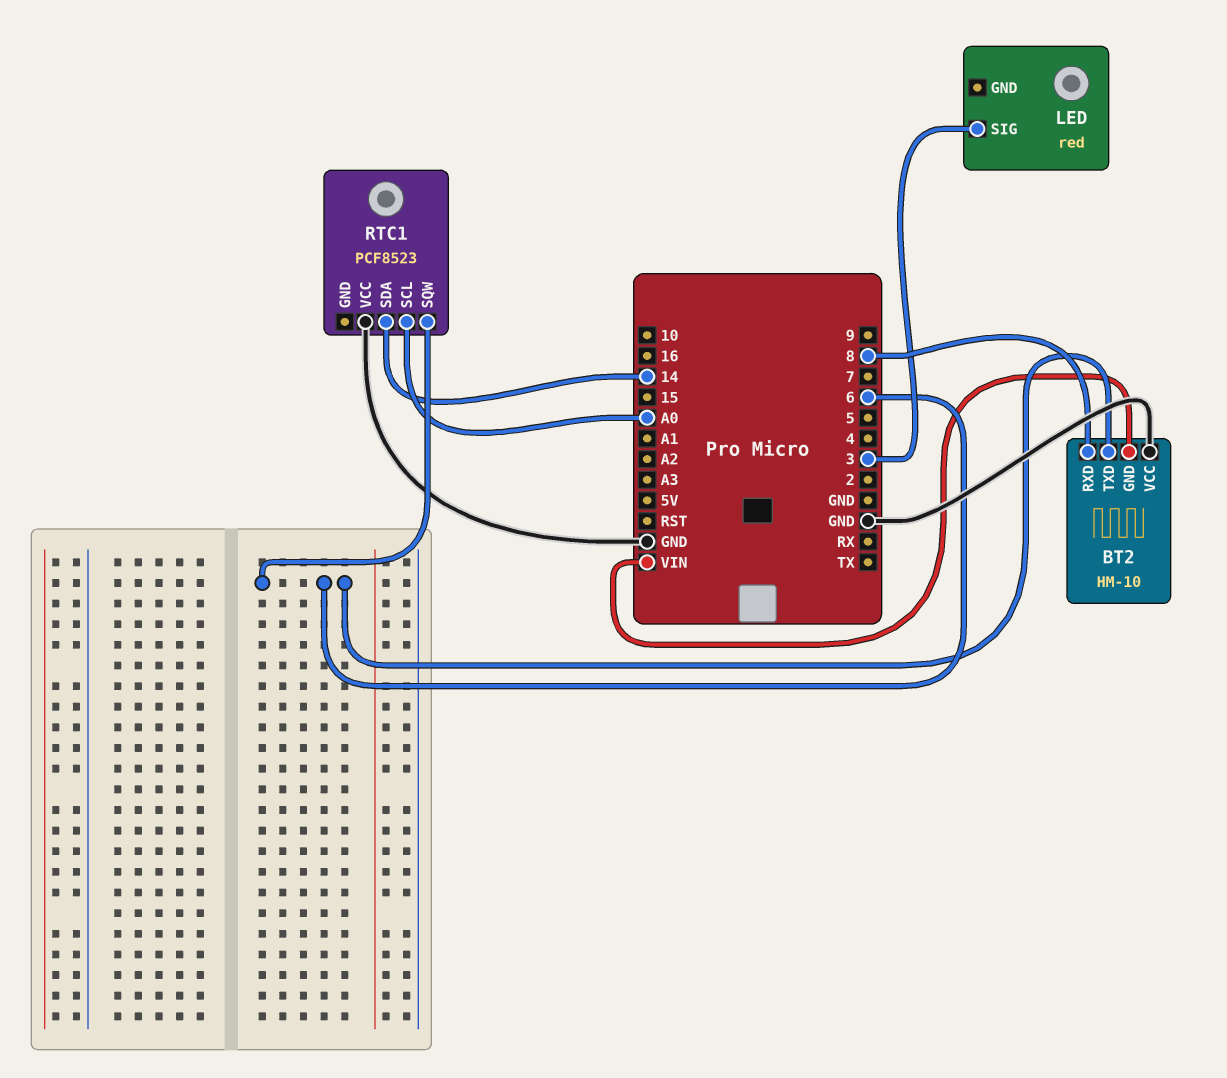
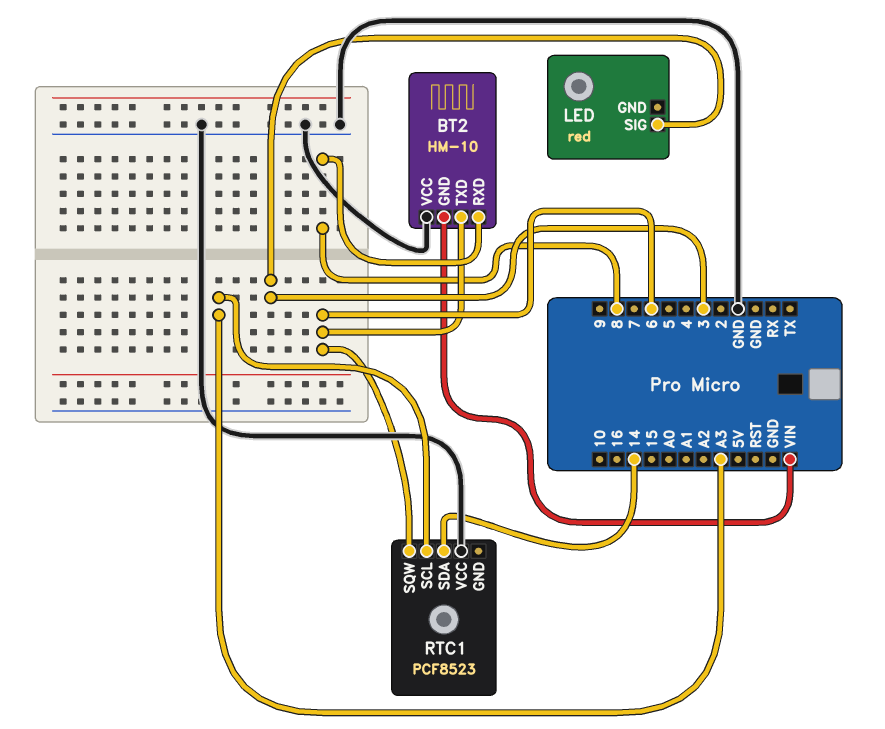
RTC1 pin SCL: A0 -> A3

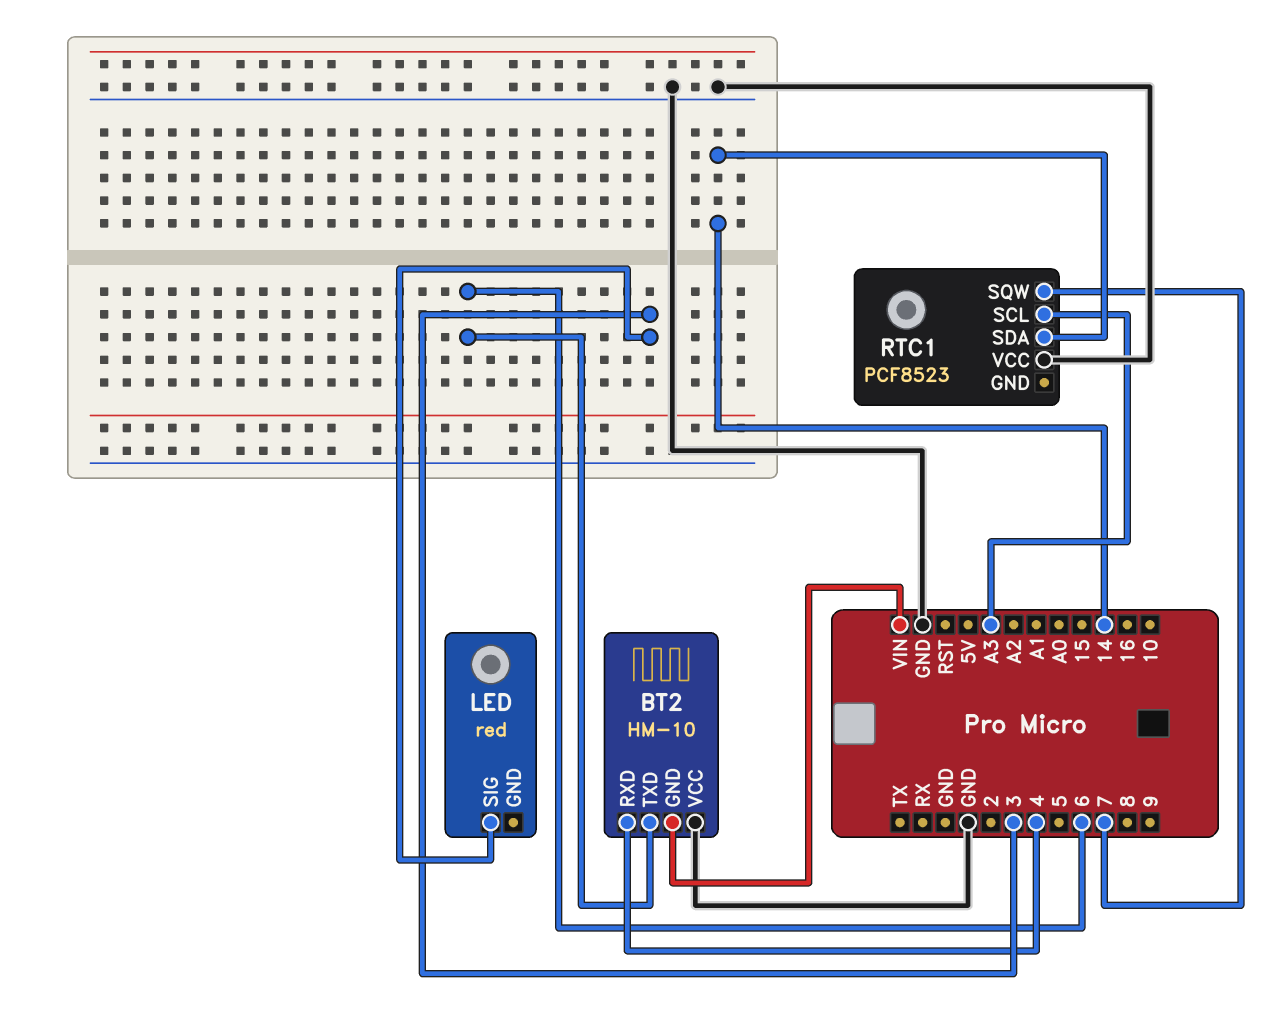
BT2 pin RXD: 8 -> 4
RTC1 pin SQW: 6 -> 7

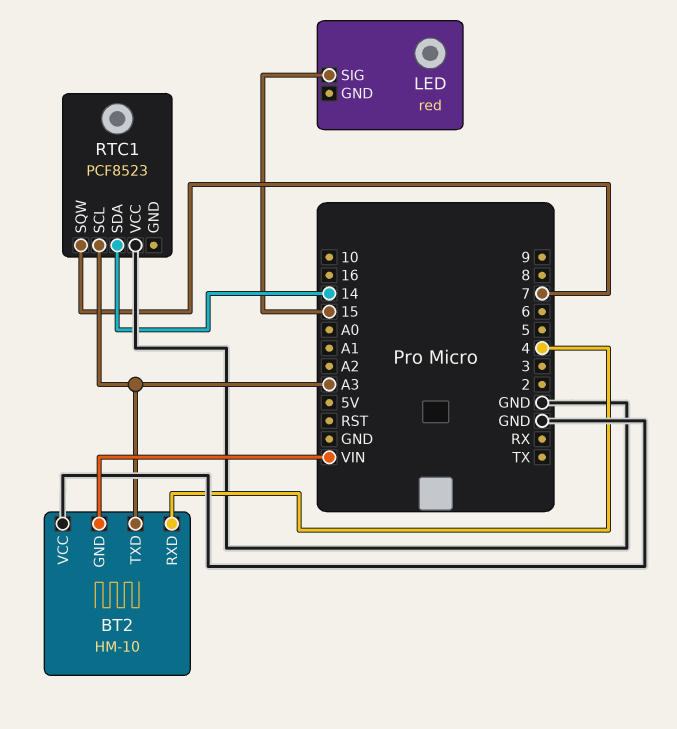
BT2 pin TXD: 6 -> A3
LED pin SIG: 3 -> 15

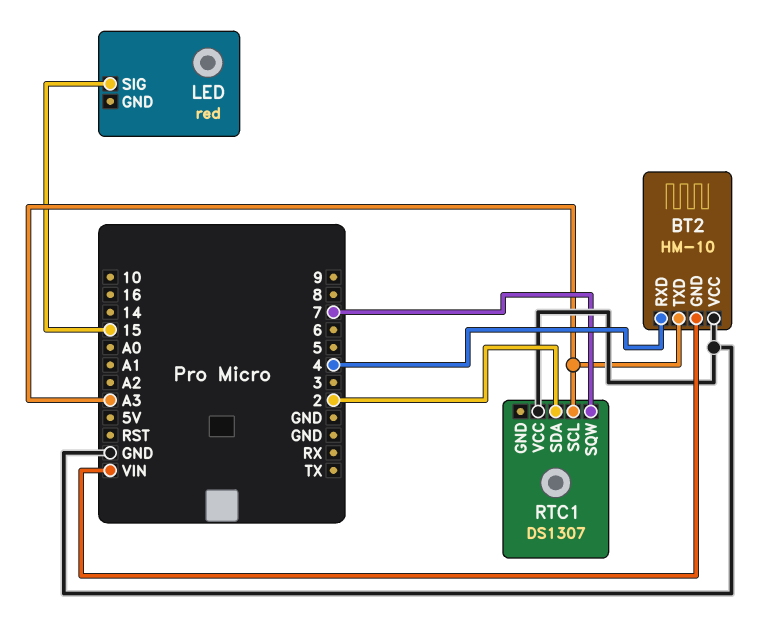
RTC1: PCF8523 -> DS1307
RTC1 pin SDA: 14 -> 2

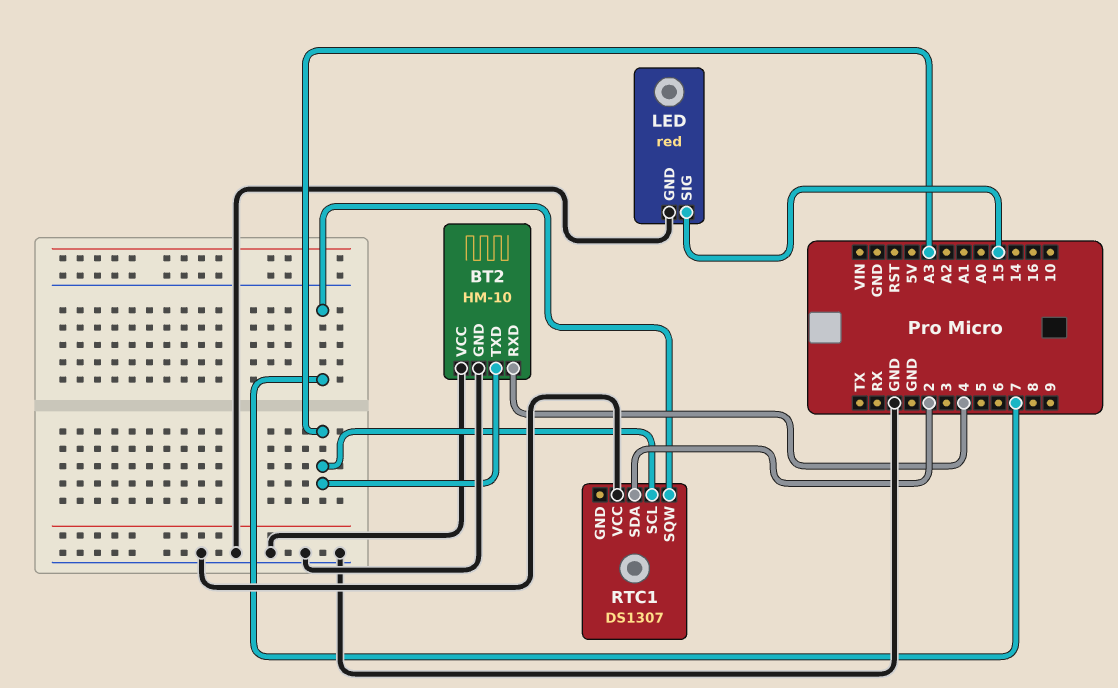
BT2 pin GND: VIN -> GND
LED pin GND: none -> GND

